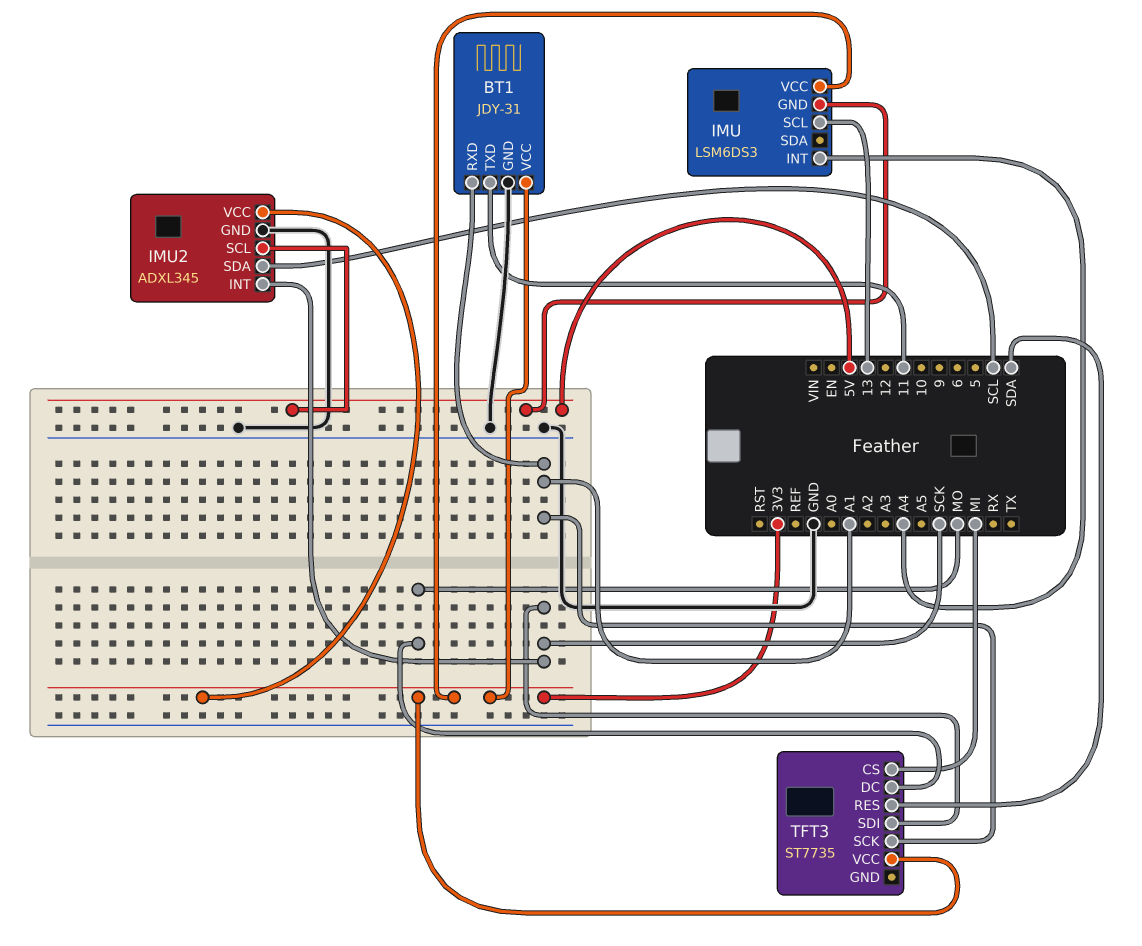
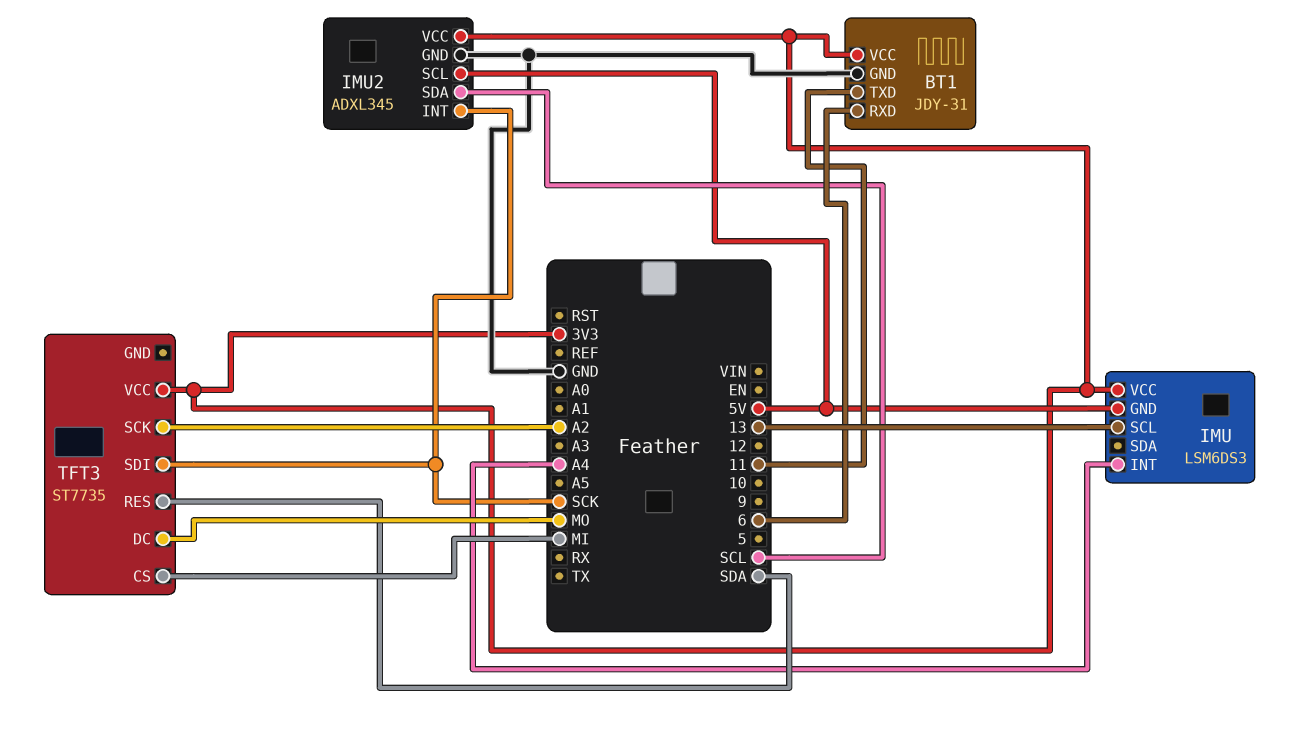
BT1 pin RXD: A1 -> 6
TFT3 pin SCK: A1 -> A2

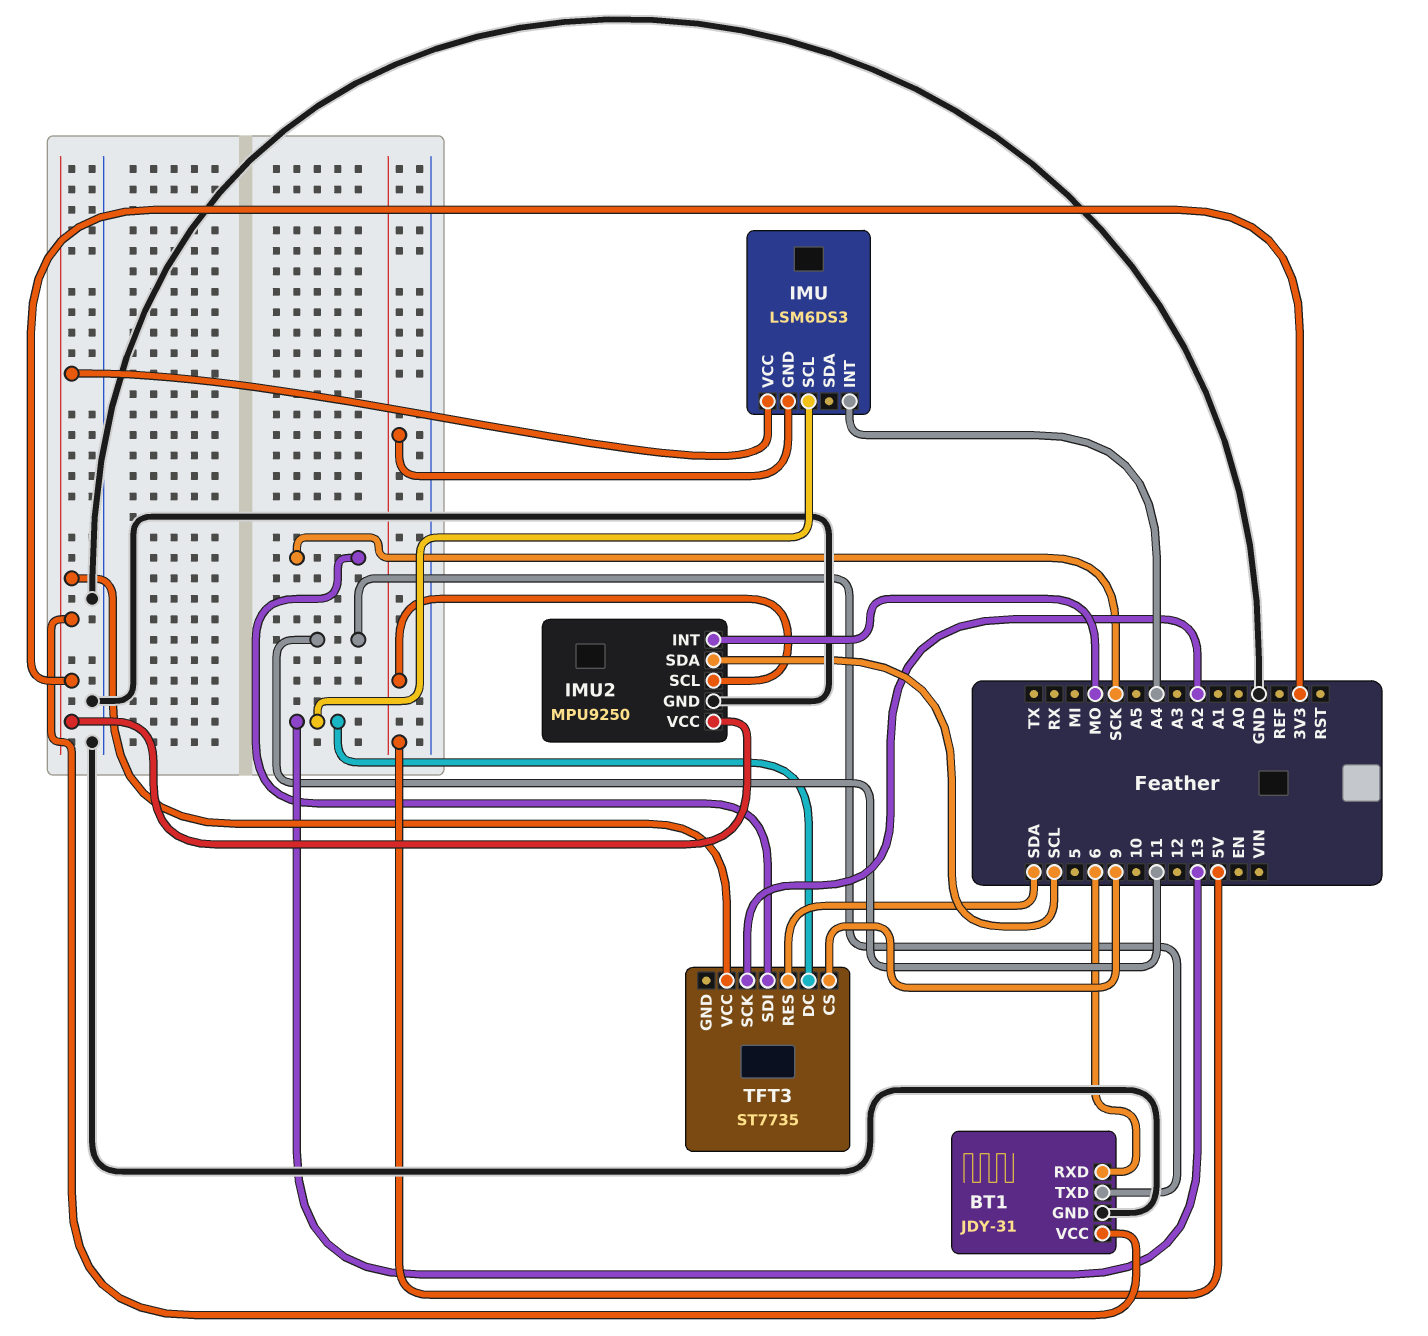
IMU2: ADXL345 -> MPU9250
IMU2 pin INT: SCK -> MO
TFT3 pin CS: MI -> 9
TFT3 pin DC: MO -> 13

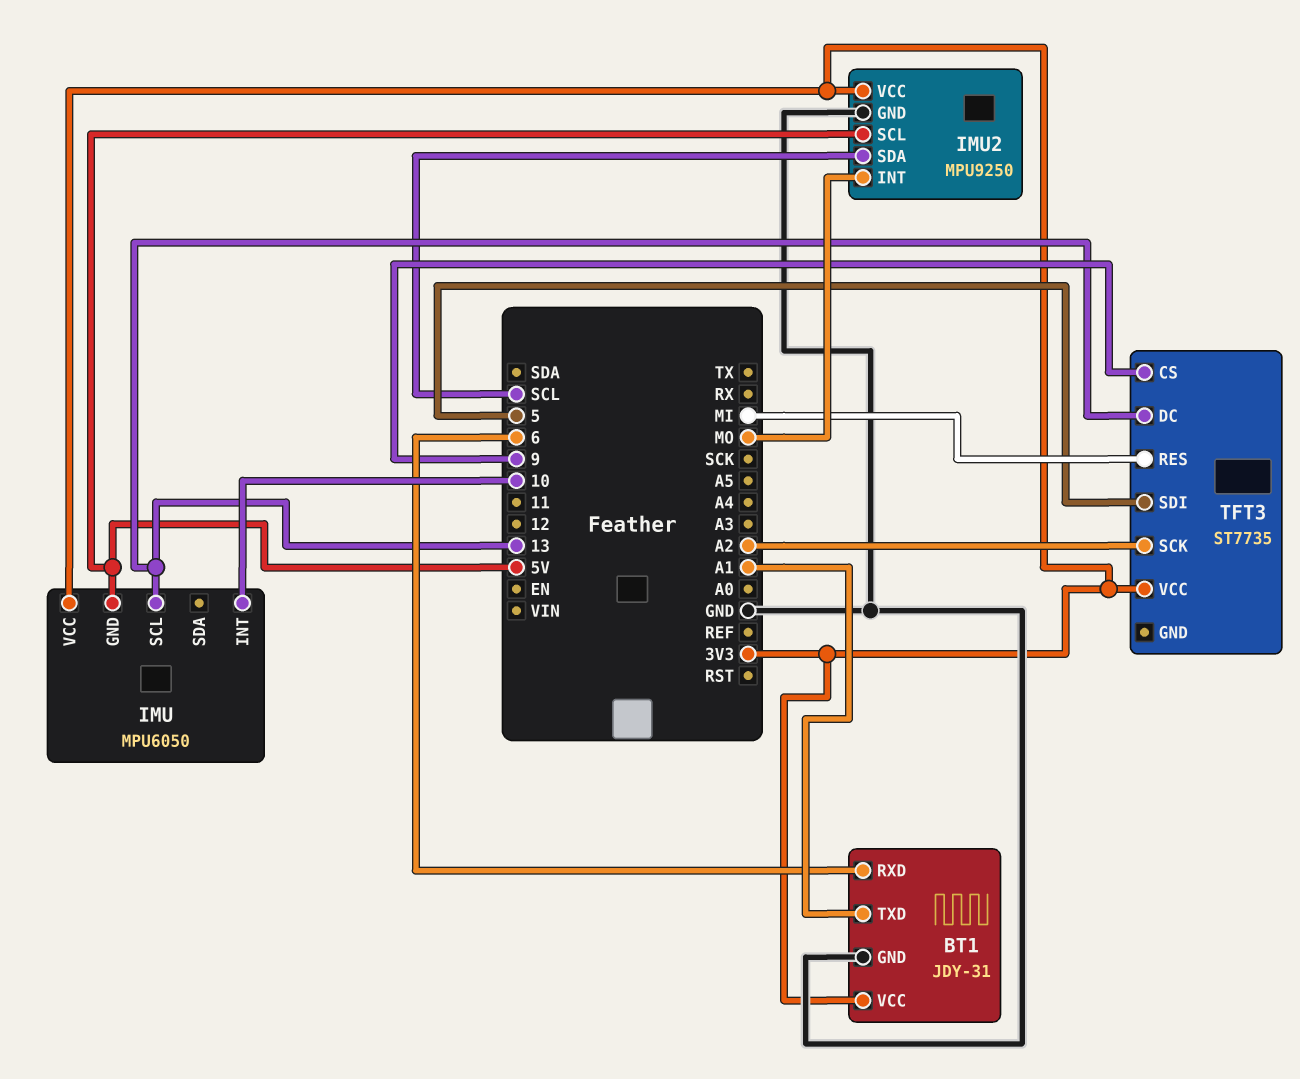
BT1 pin TXD: 11 -> A1
IMU: LSM6DS3 -> MPU6050
IMU pin INT: A4 -> 10
TFT3 pin RES: SDA -> MI
TFT3 pin SDI: SCK -> 5

